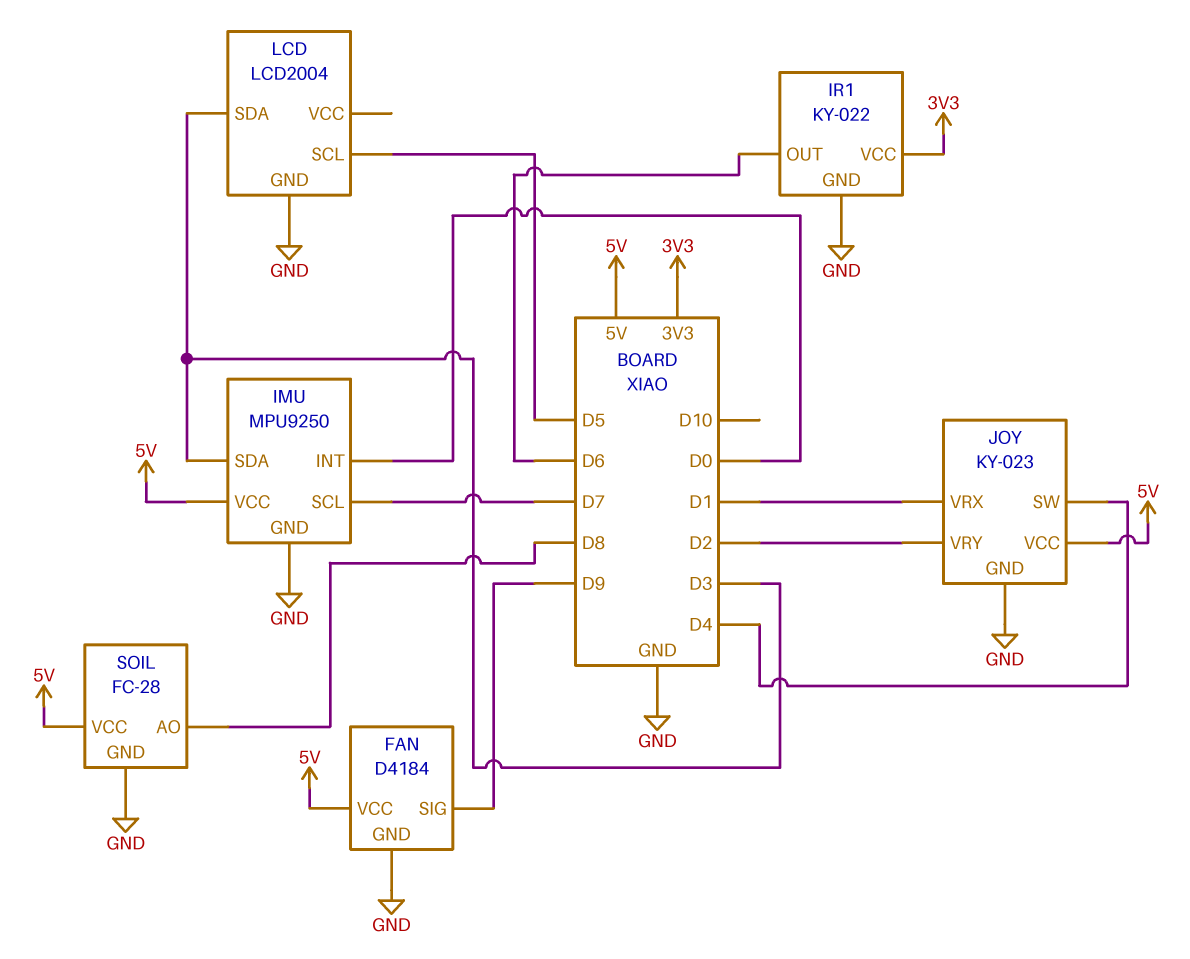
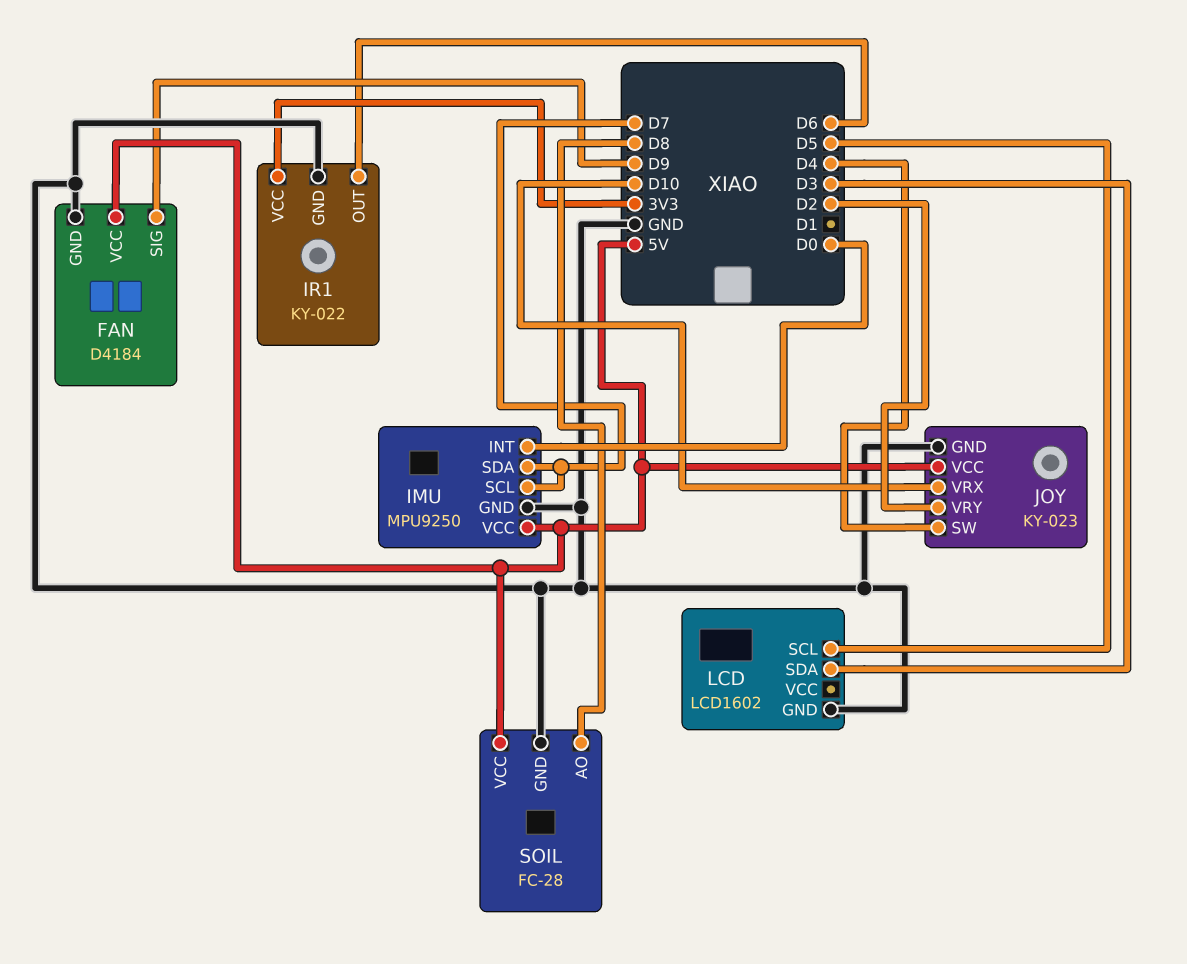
IMU pin SDA: D3 -> D7
JOY pin VRX: D1 -> D10
LCD: LCD2004 -> LCD1602

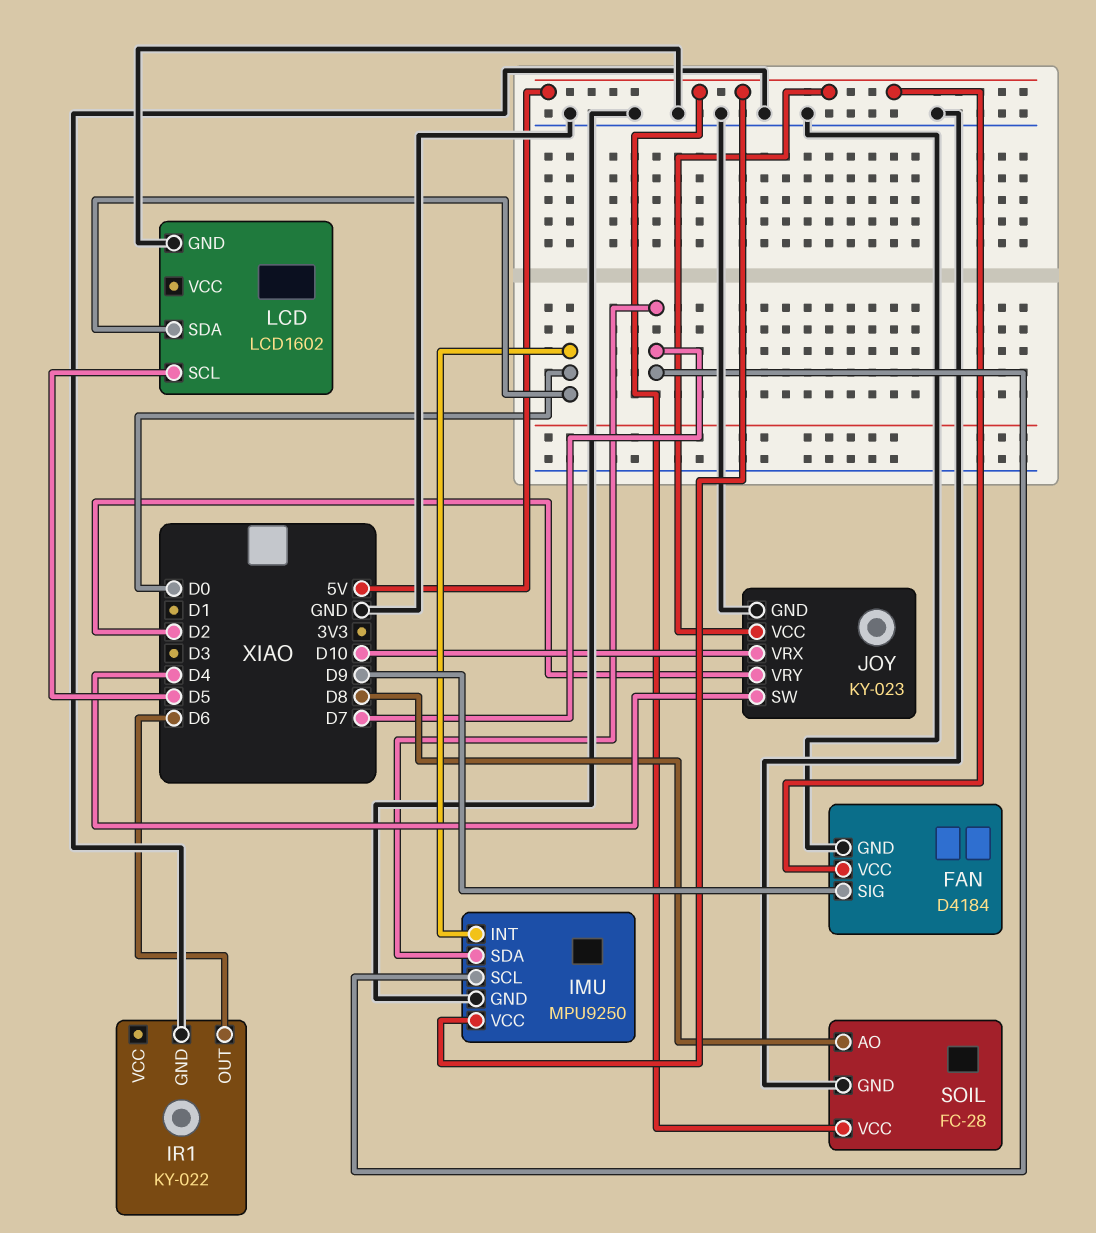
IR1 pin VCC: 3V3 -> none
LCD pin SDA: D3 -> D0

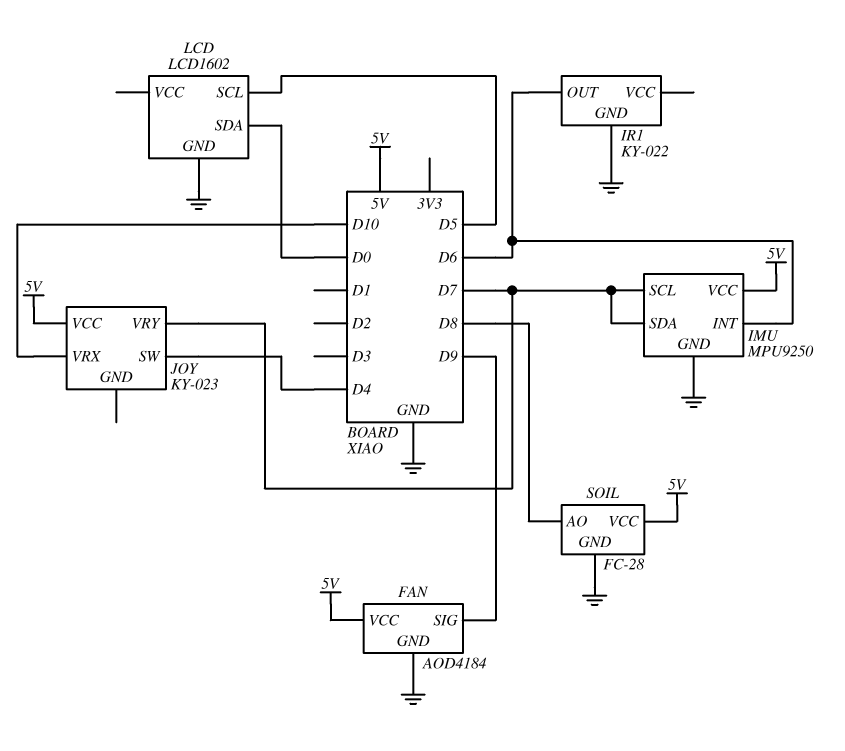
FAN: D4184 -> AOD4184
IMU pin INT: D0 -> D6
JOY pin GND: GND -> none
JOY pin VRY: D2 -> D7

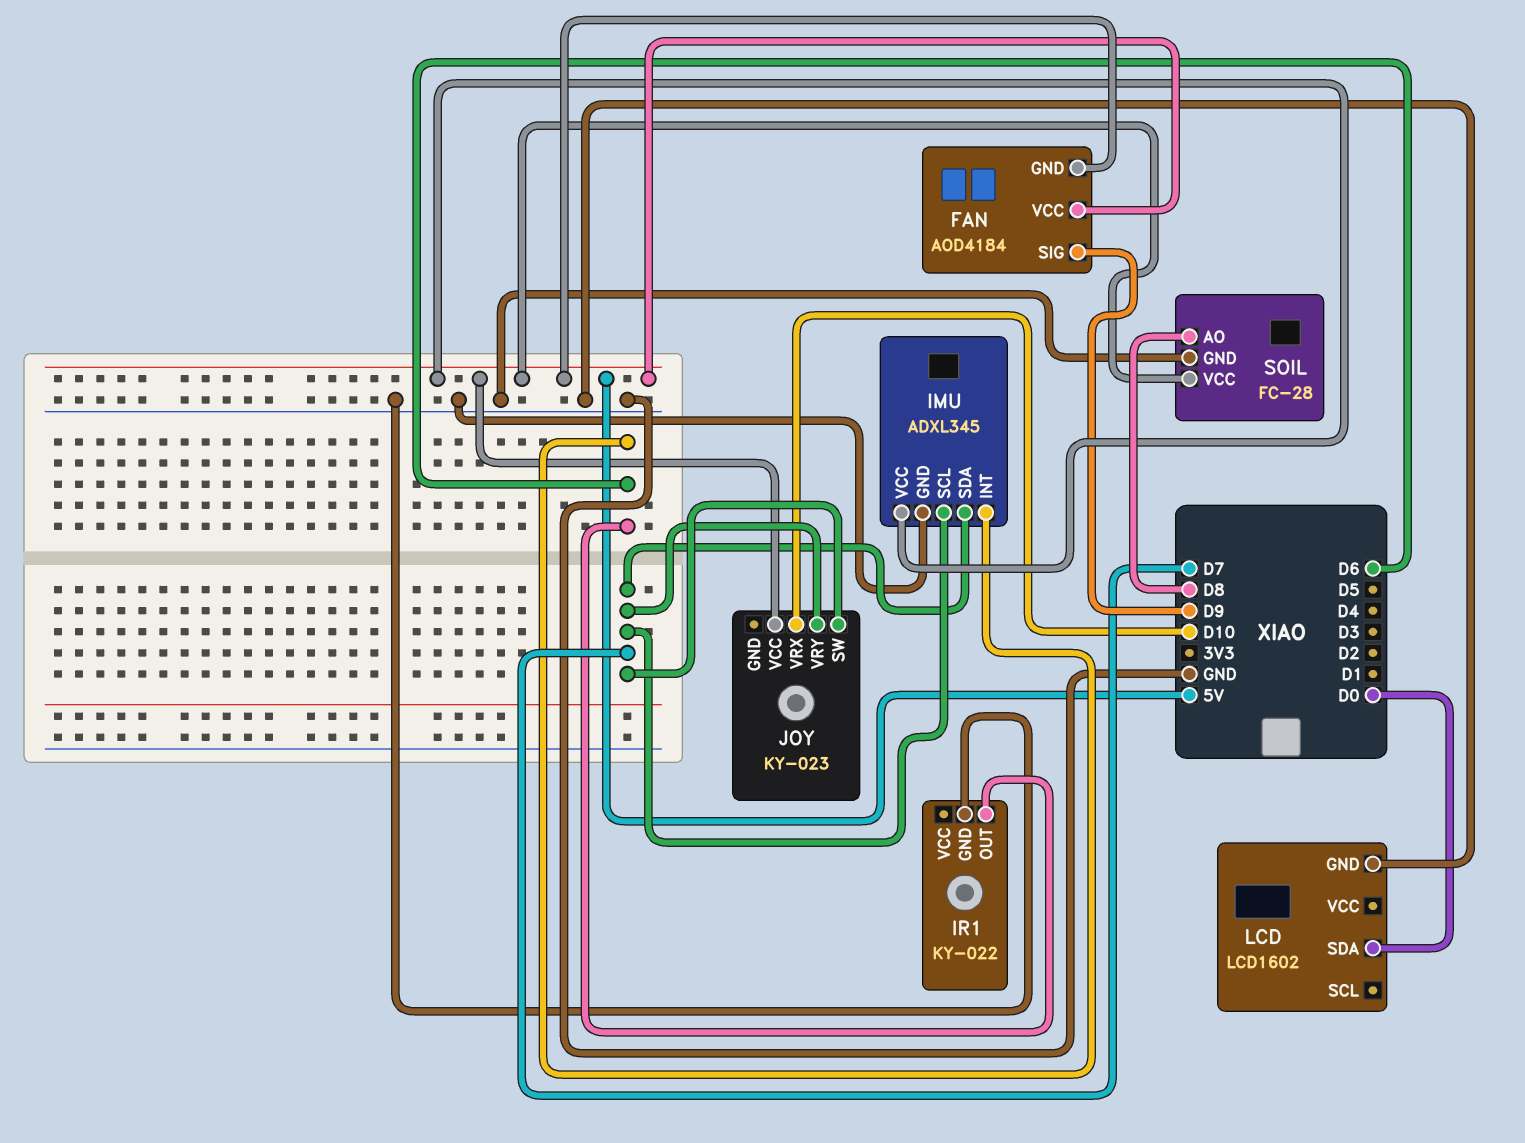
FAN pin GND: GND -> 5V
IMU: MPU9250 -> ADXL345
JOY pin SW: D4 -> D7
LCD pin SCL: D5 -> none

